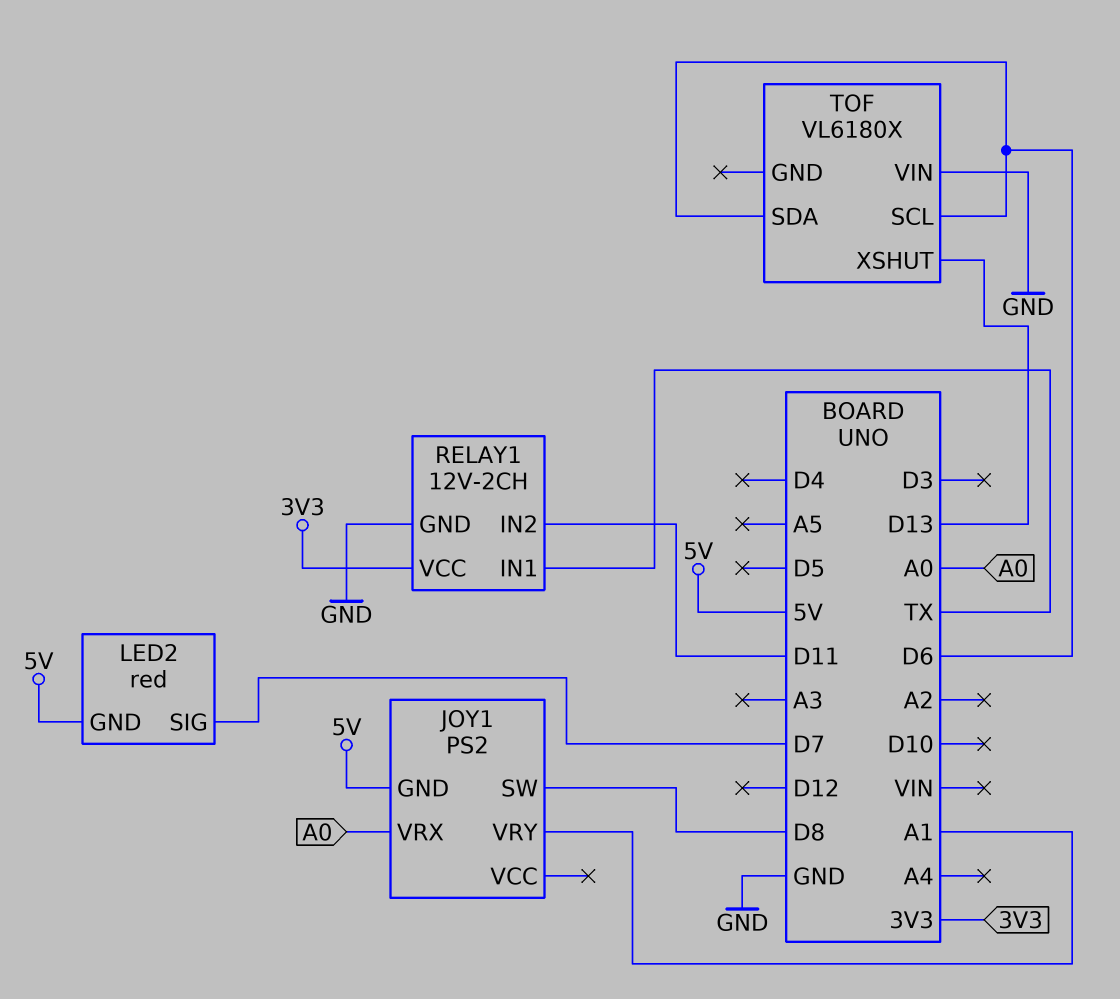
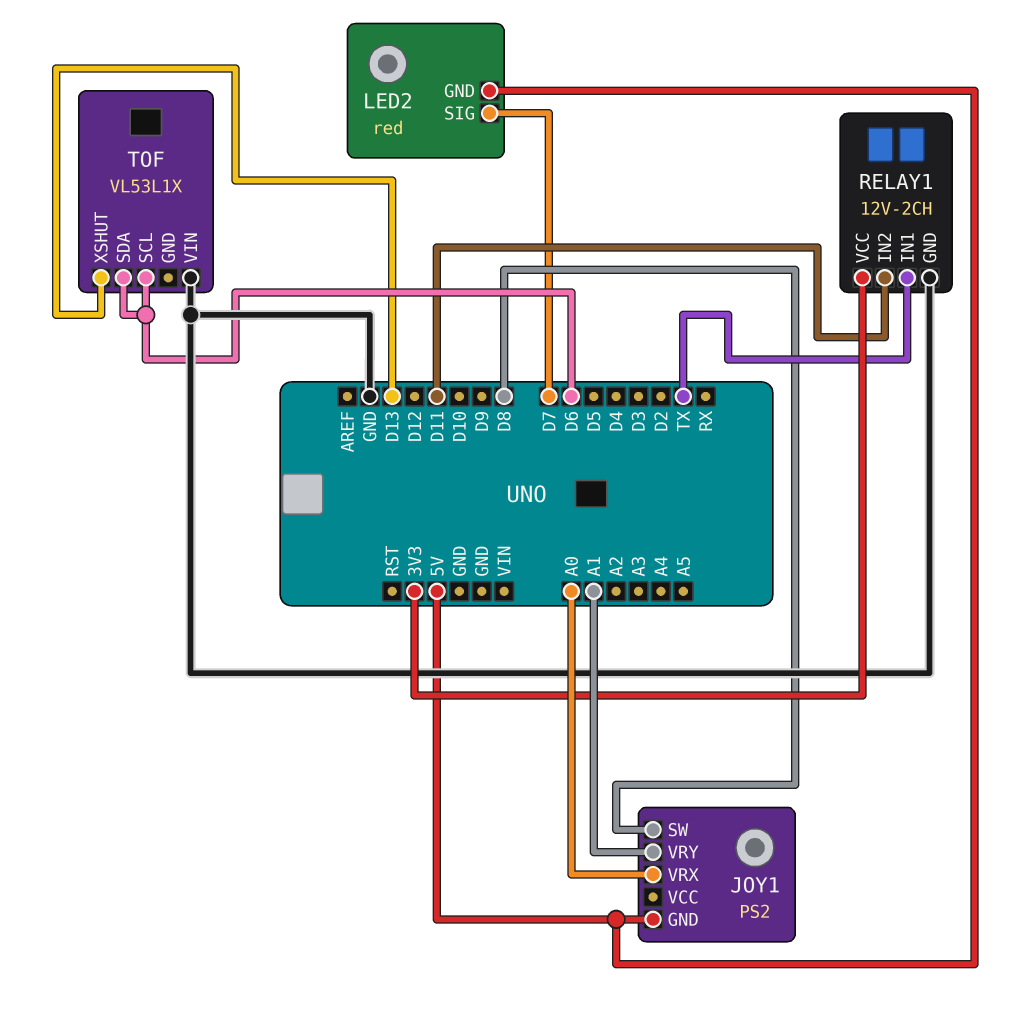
TOF: VL6180X -> VL53L1X

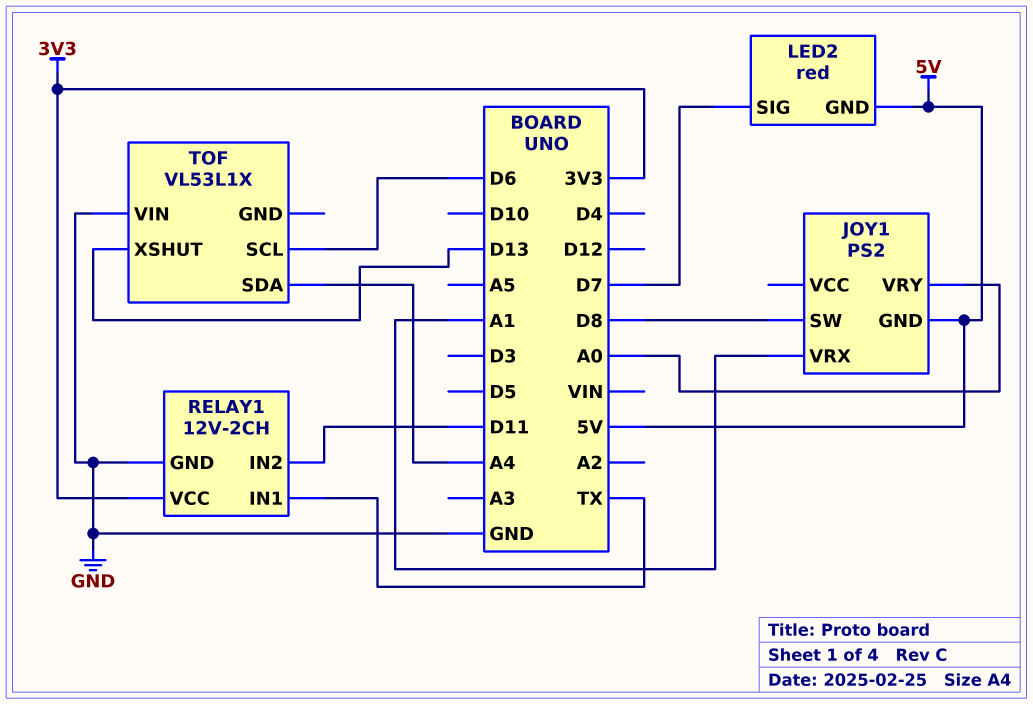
JOY1 pin VRX: A0 -> A1
JOY1 pin VRY: A1 -> A0
TOF pin SDA: D6 -> A4

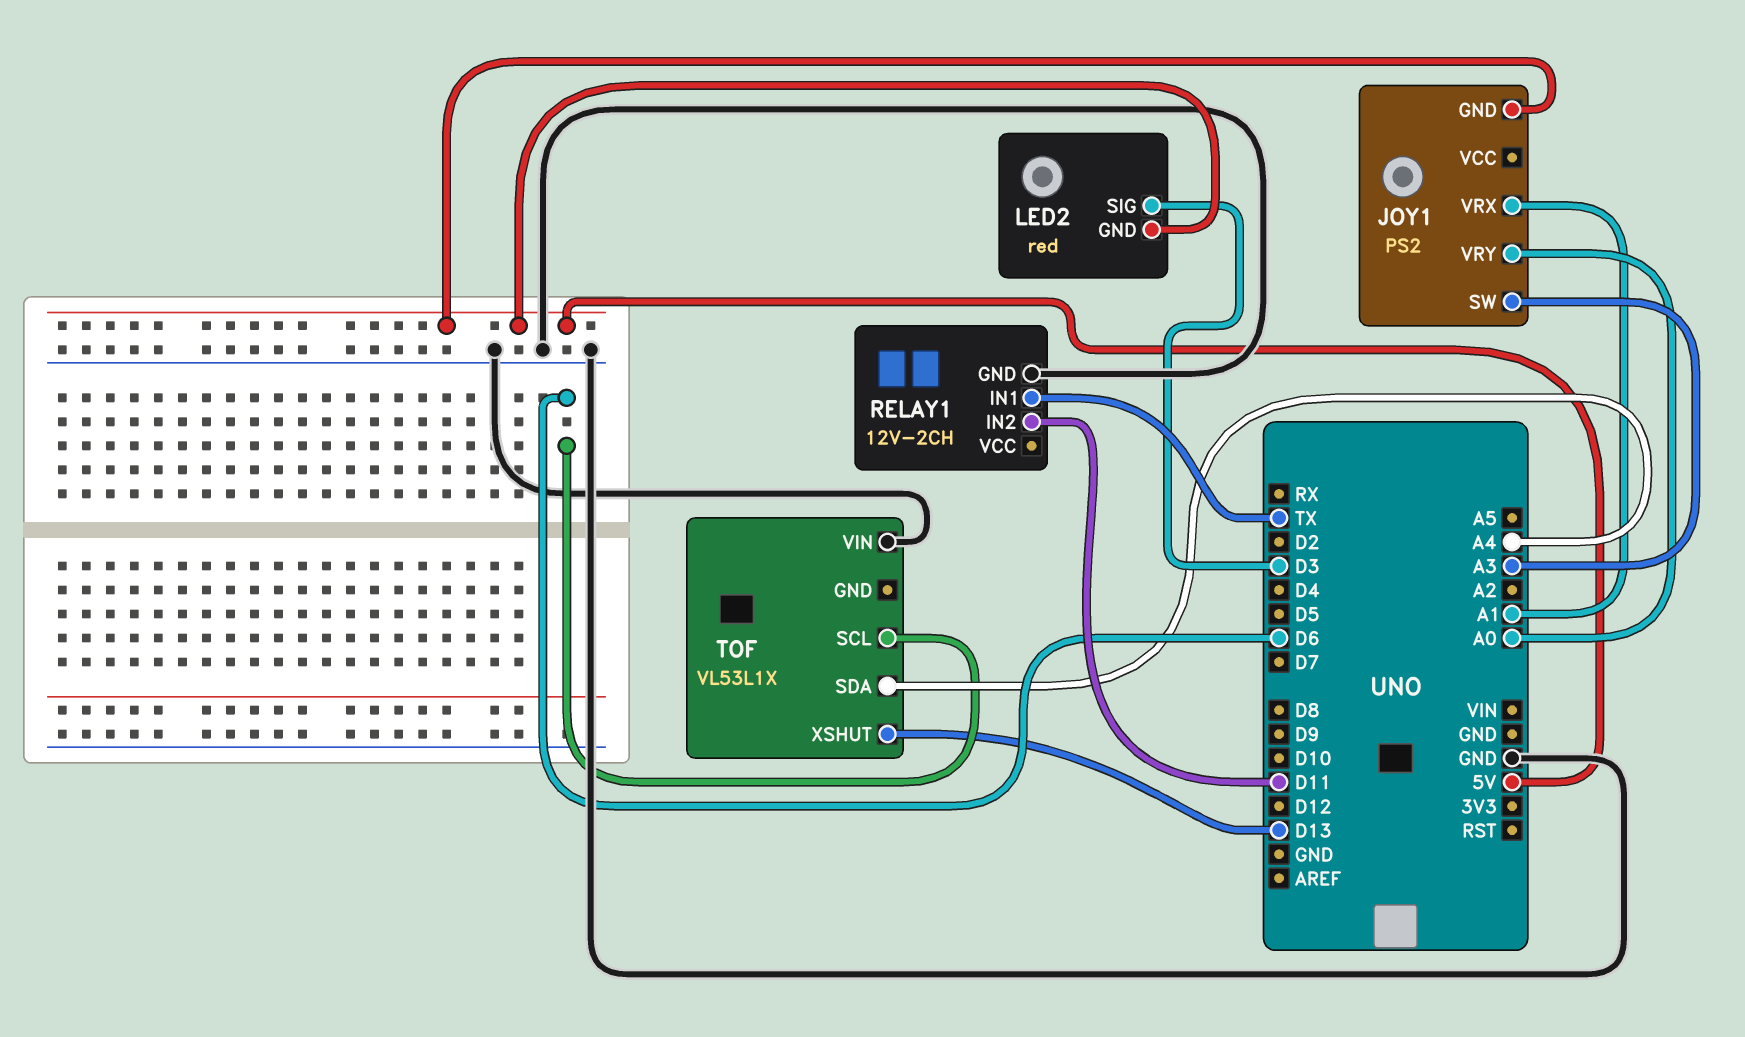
JOY1 pin SW: D8 -> A3
LED2 pin SIG: D7 -> D3
RELAY1 pin VCC: 3V3 -> none

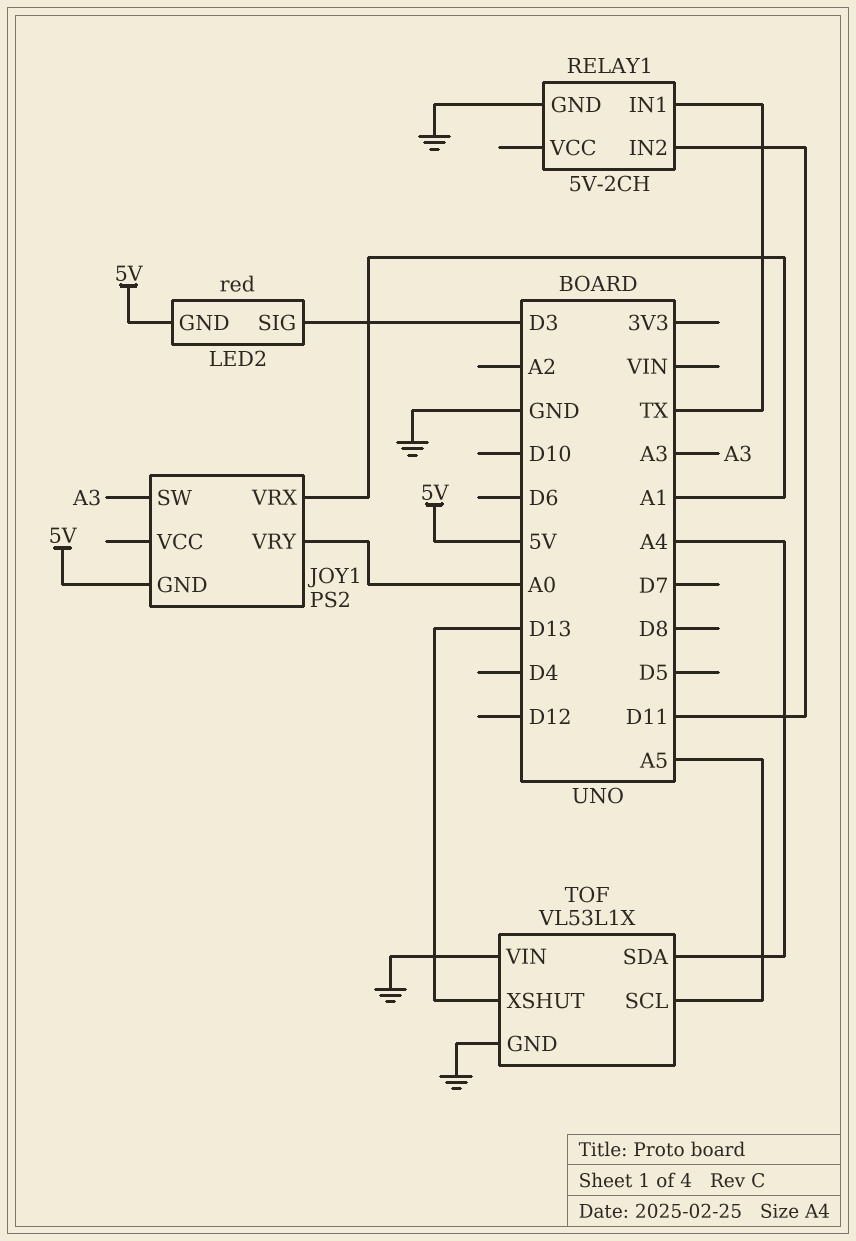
RELAY1: 12V-2CH -> 5V-2CH
TOF pin GND: none -> GND
TOF pin SCL: D6 -> A5

